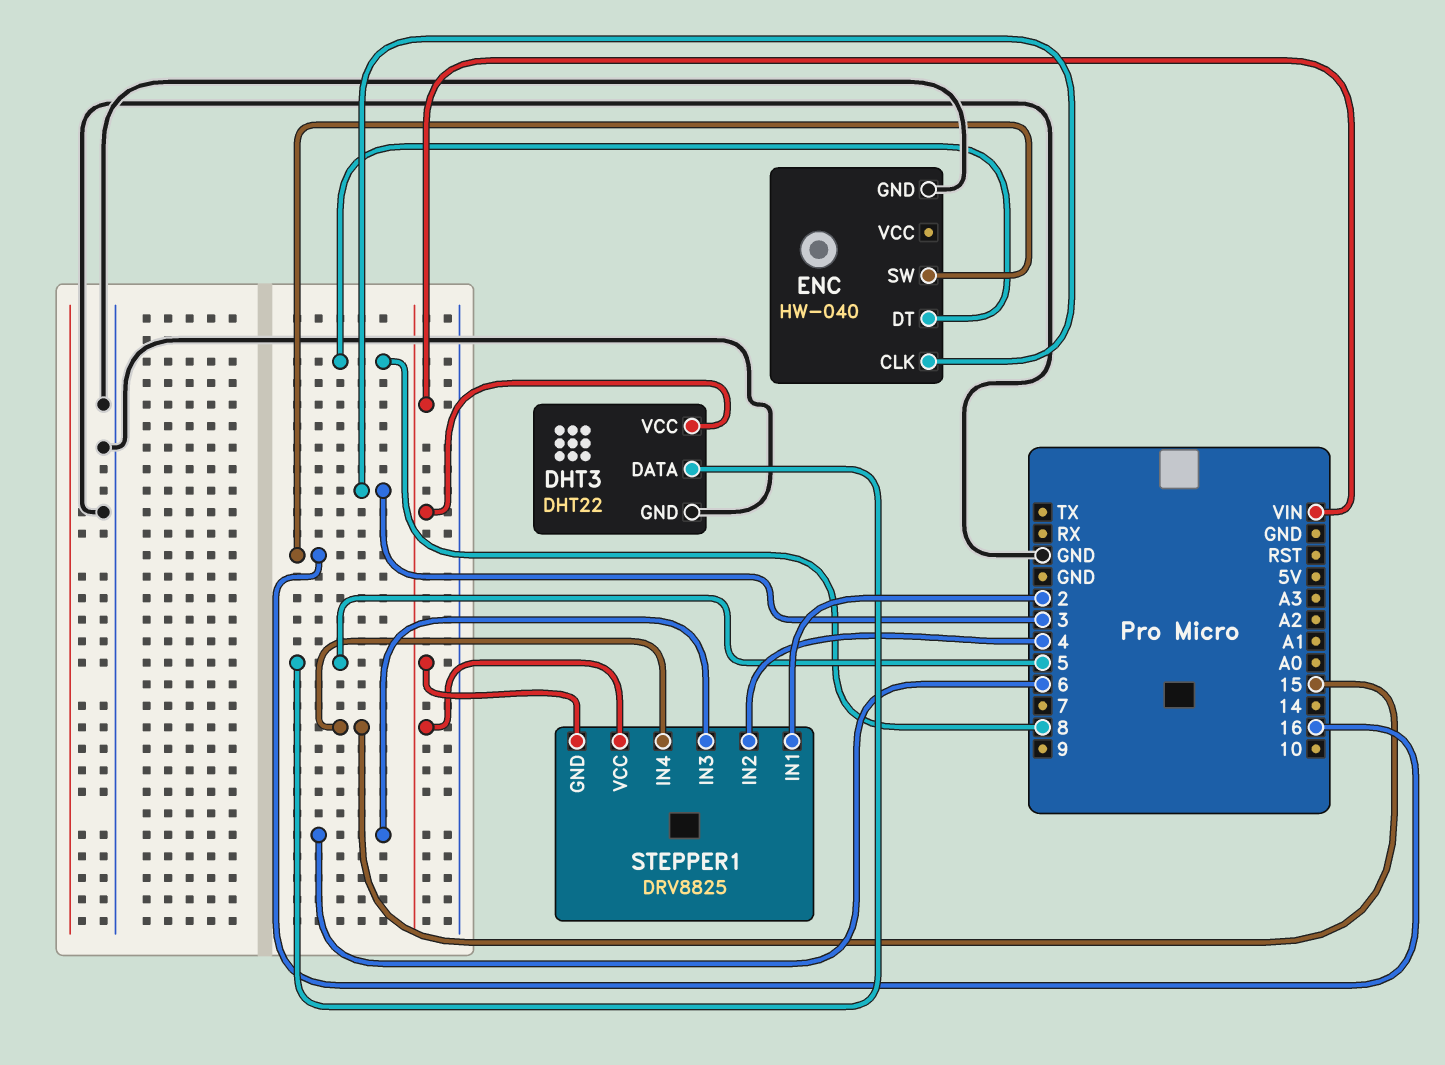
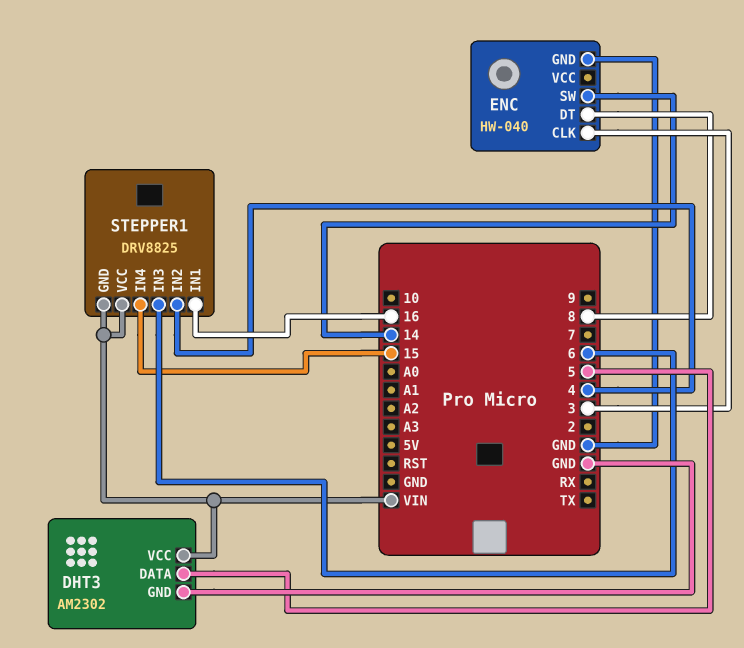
DHT3: DHT22 -> AM2302
ENC pin SW: 16 -> 14
STEPPER1 pin IN1: 2 -> 16

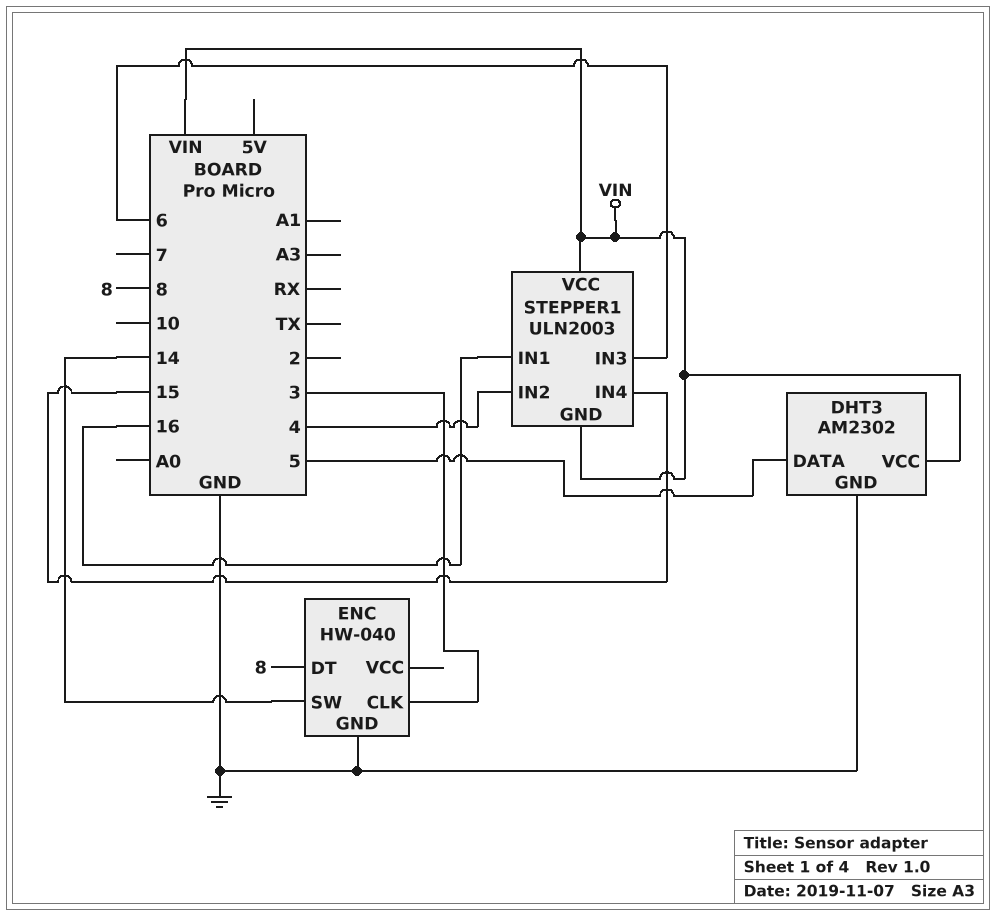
STEPPER1: DRV8825 -> ULN2003

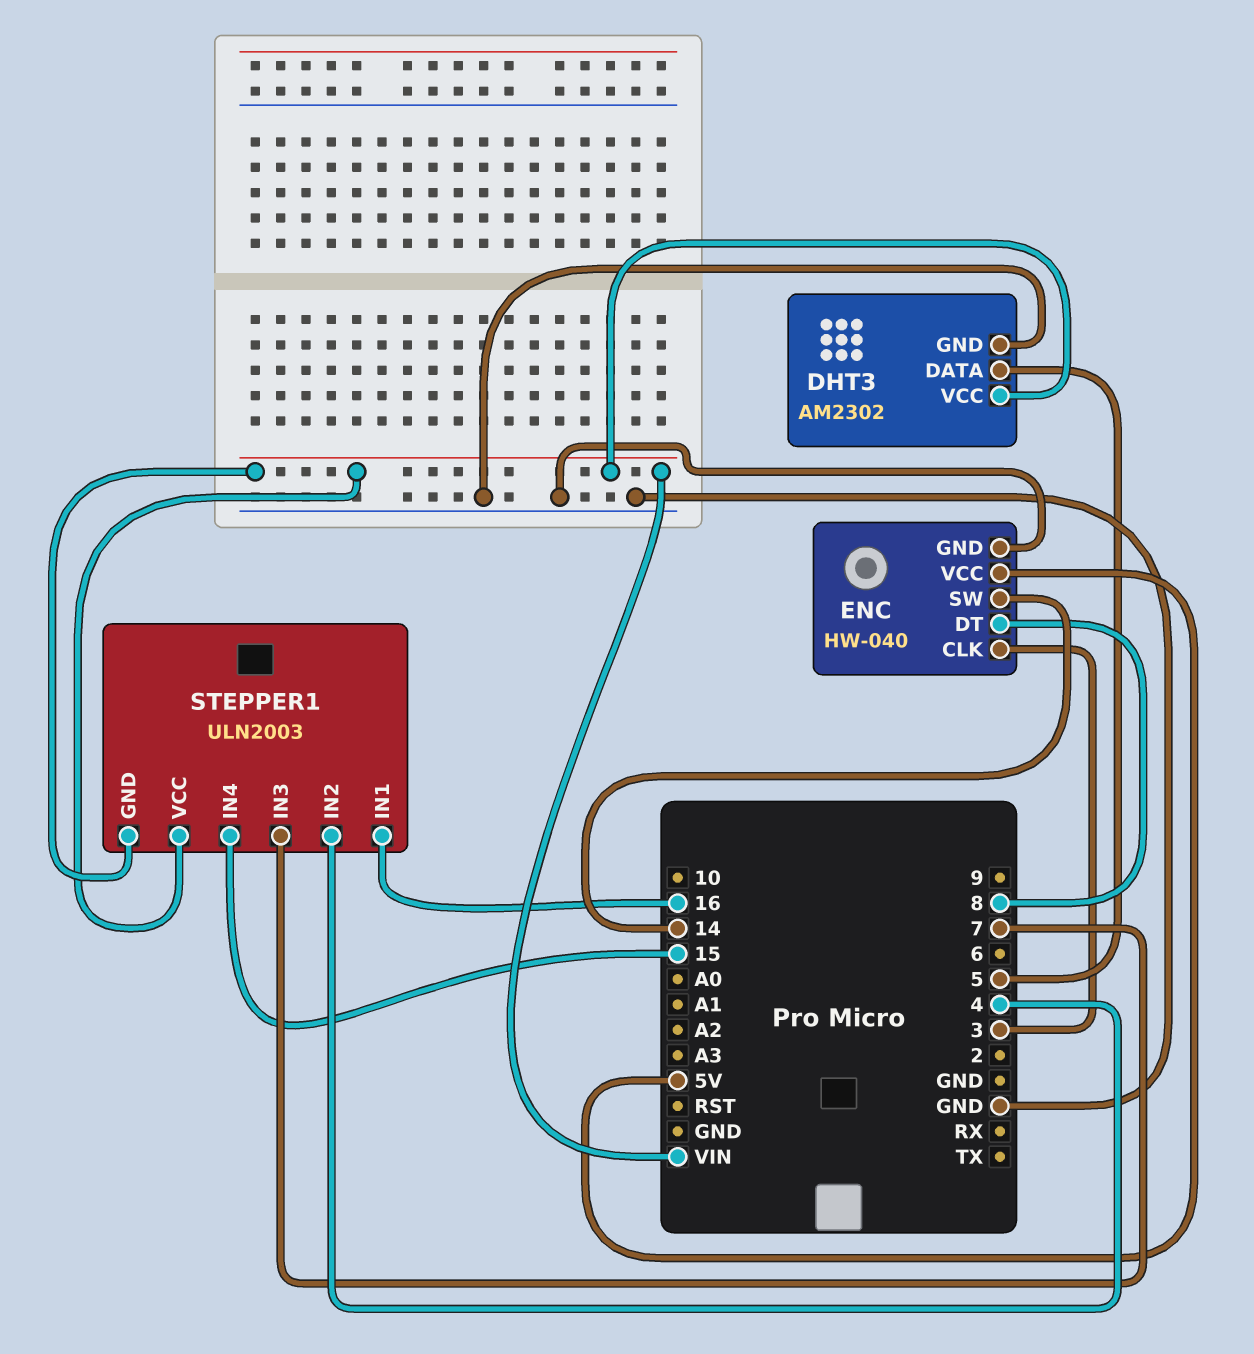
ENC pin VCC: none -> 5V
STEPPER1 pin IN3: 6 -> 7

